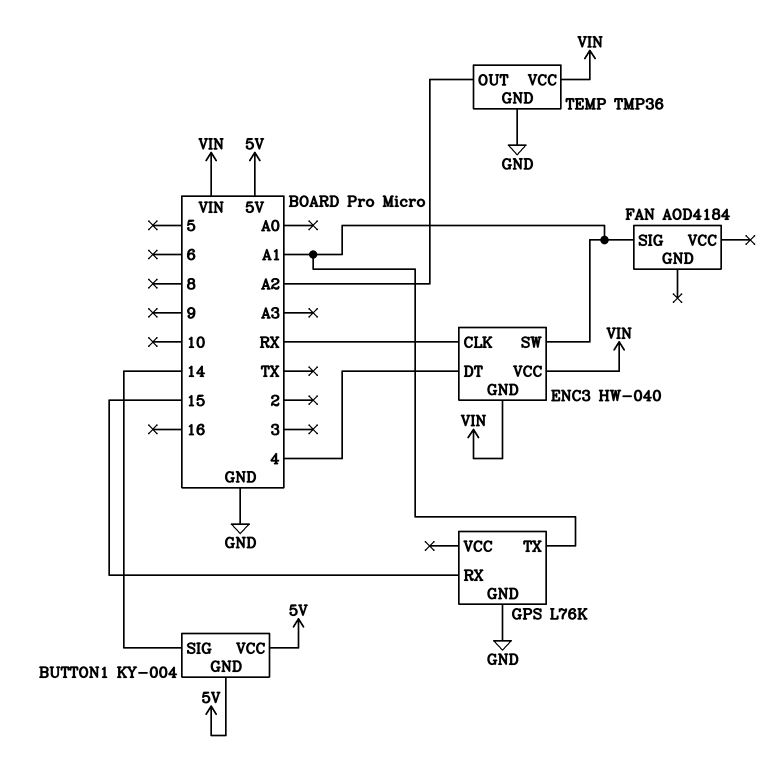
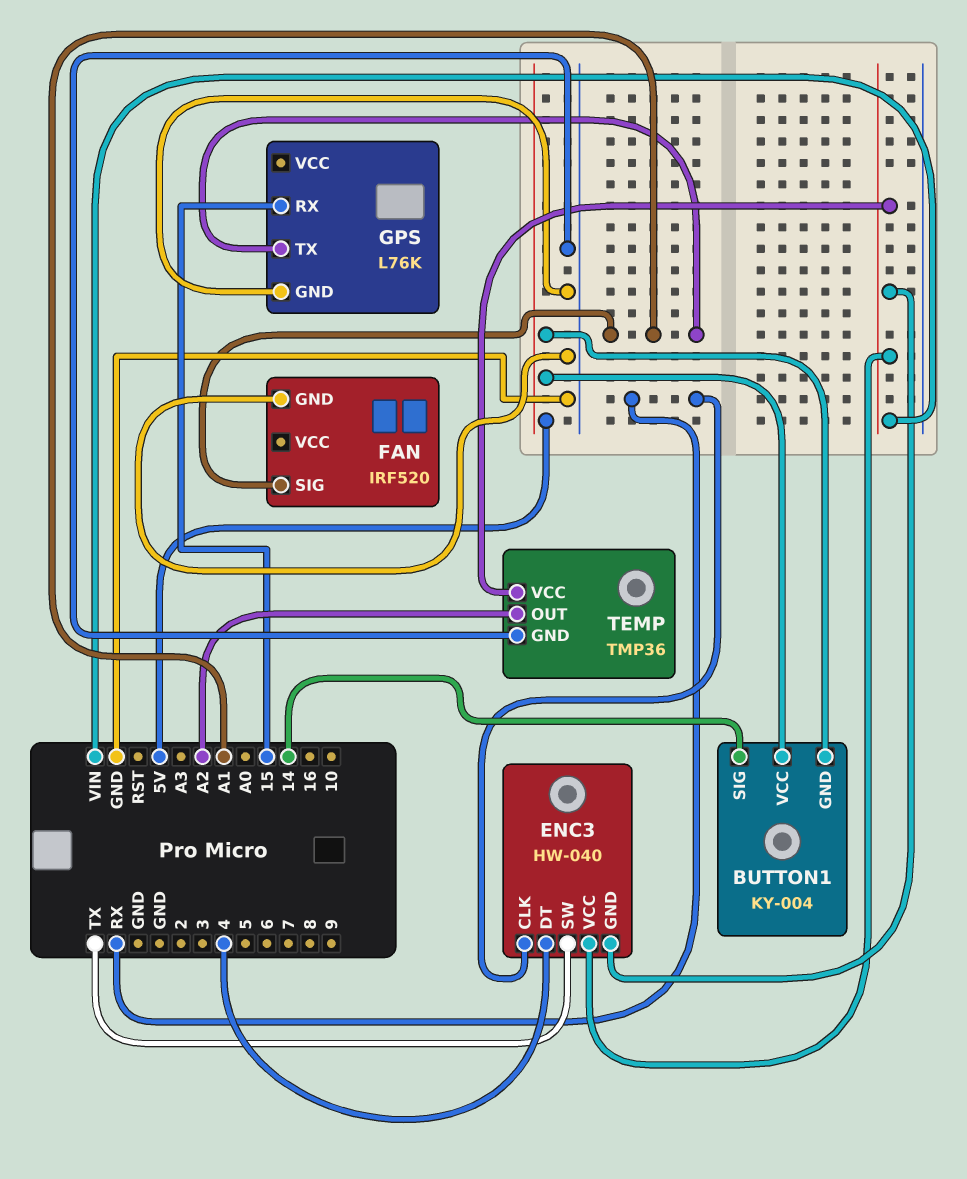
ENC3 pin SW: A1 -> TX
FAN: AOD4184 -> IRF520
FAN pin GND: none -> GND

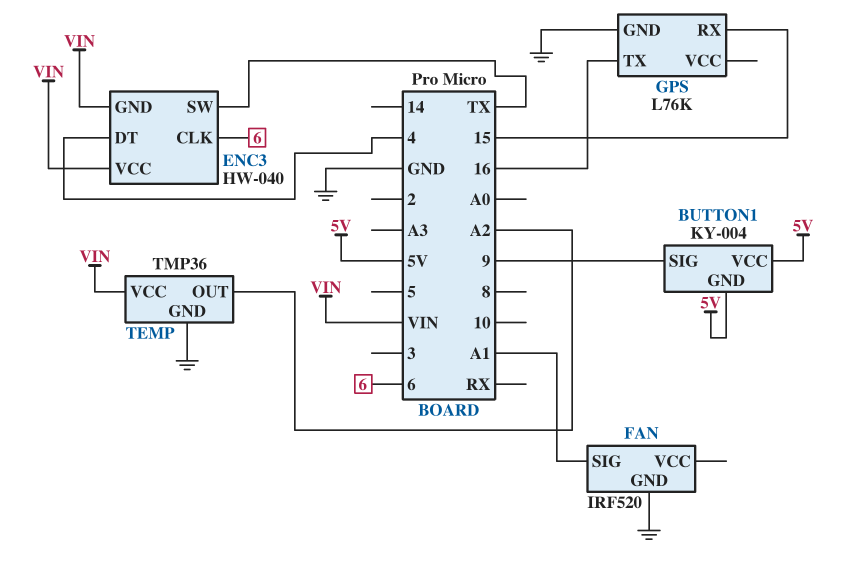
BUTTON1 pin SIG: 14 -> 9
ENC3 pin CLK: RX -> 6
GPS pin TX: A1 -> 16

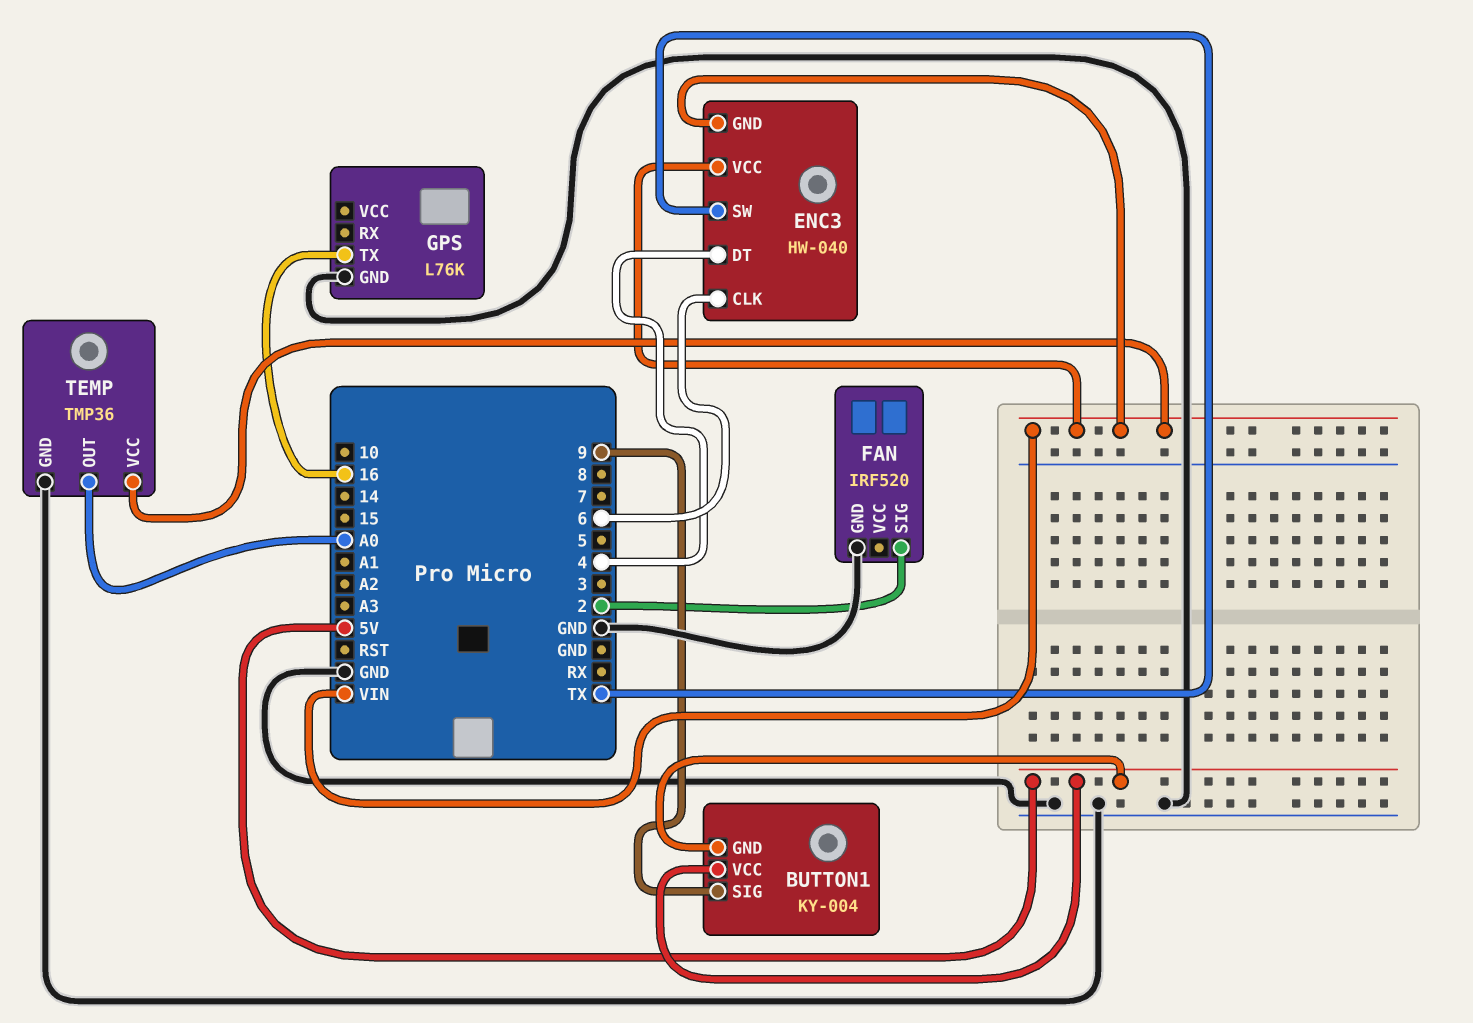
FAN pin SIG: A1 -> 2
GPS pin RX: 15 -> none
TEMP pin OUT: A2 -> A0

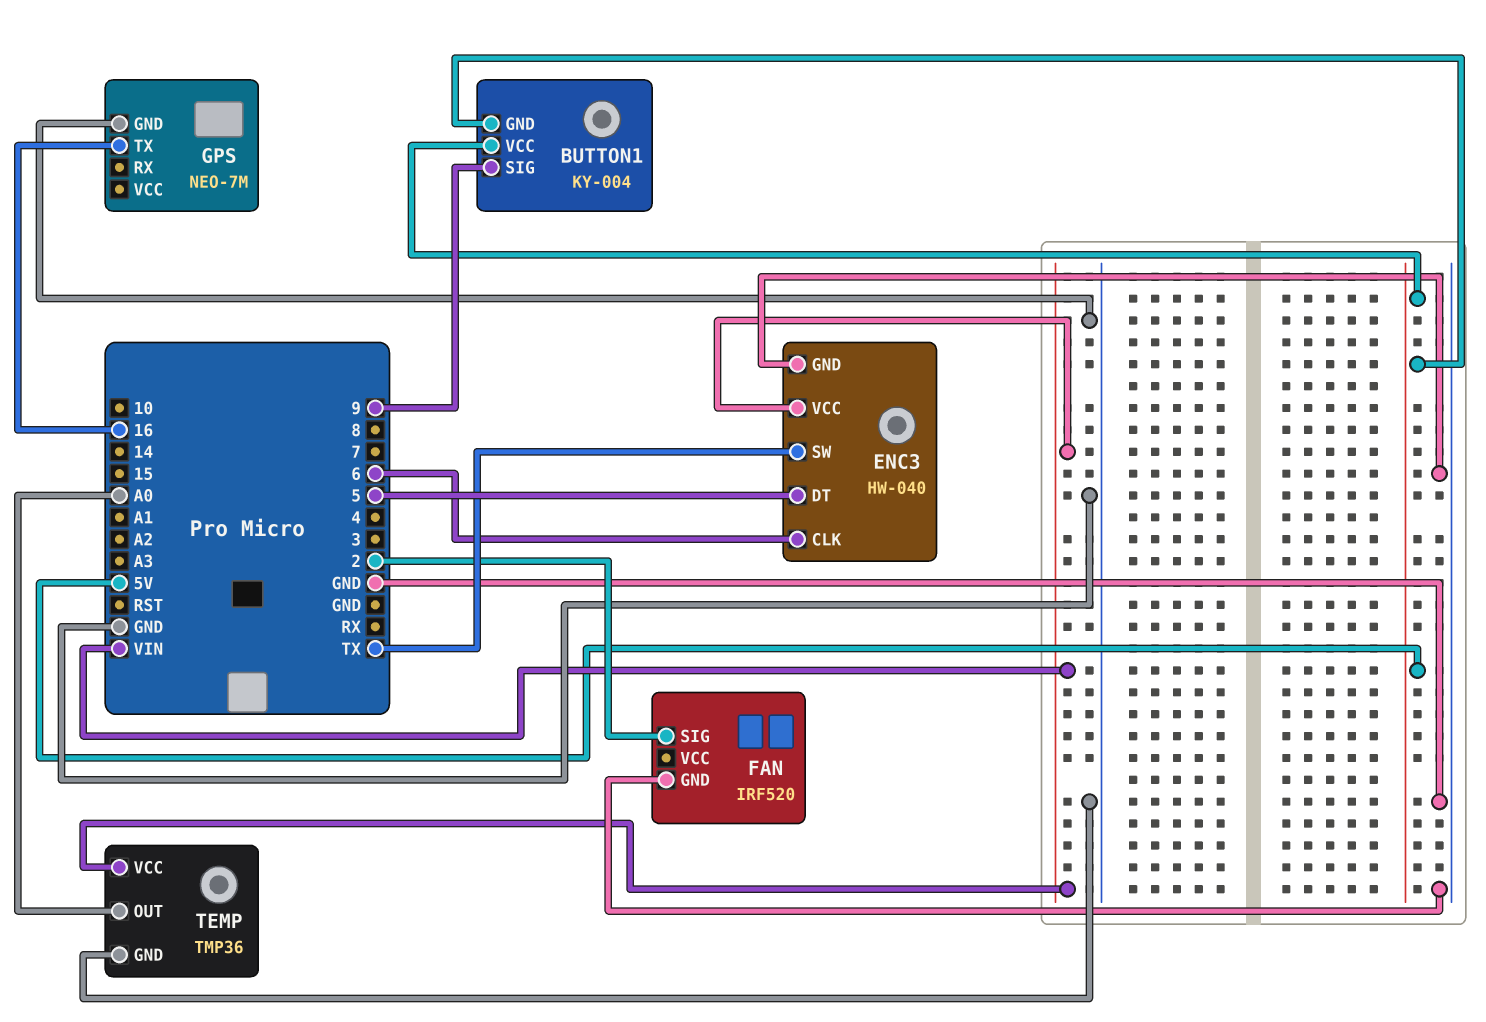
ENC3 pin DT: 4 -> 5
ENC3 pin GND: VIN -> GND
GPS: L76K -> NEO-7M

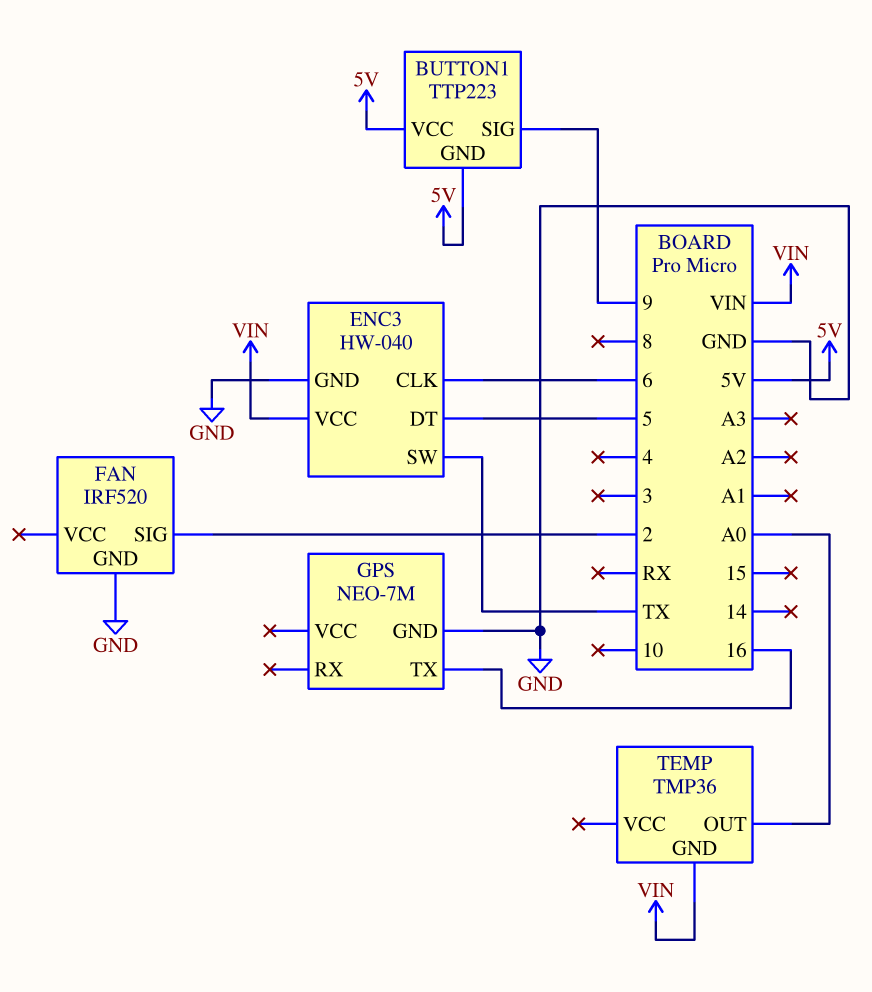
BUTTON1: KY-004 -> TTP223
TEMP pin GND: GND -> VIN
TEMP pin VCC: VIN -> none

